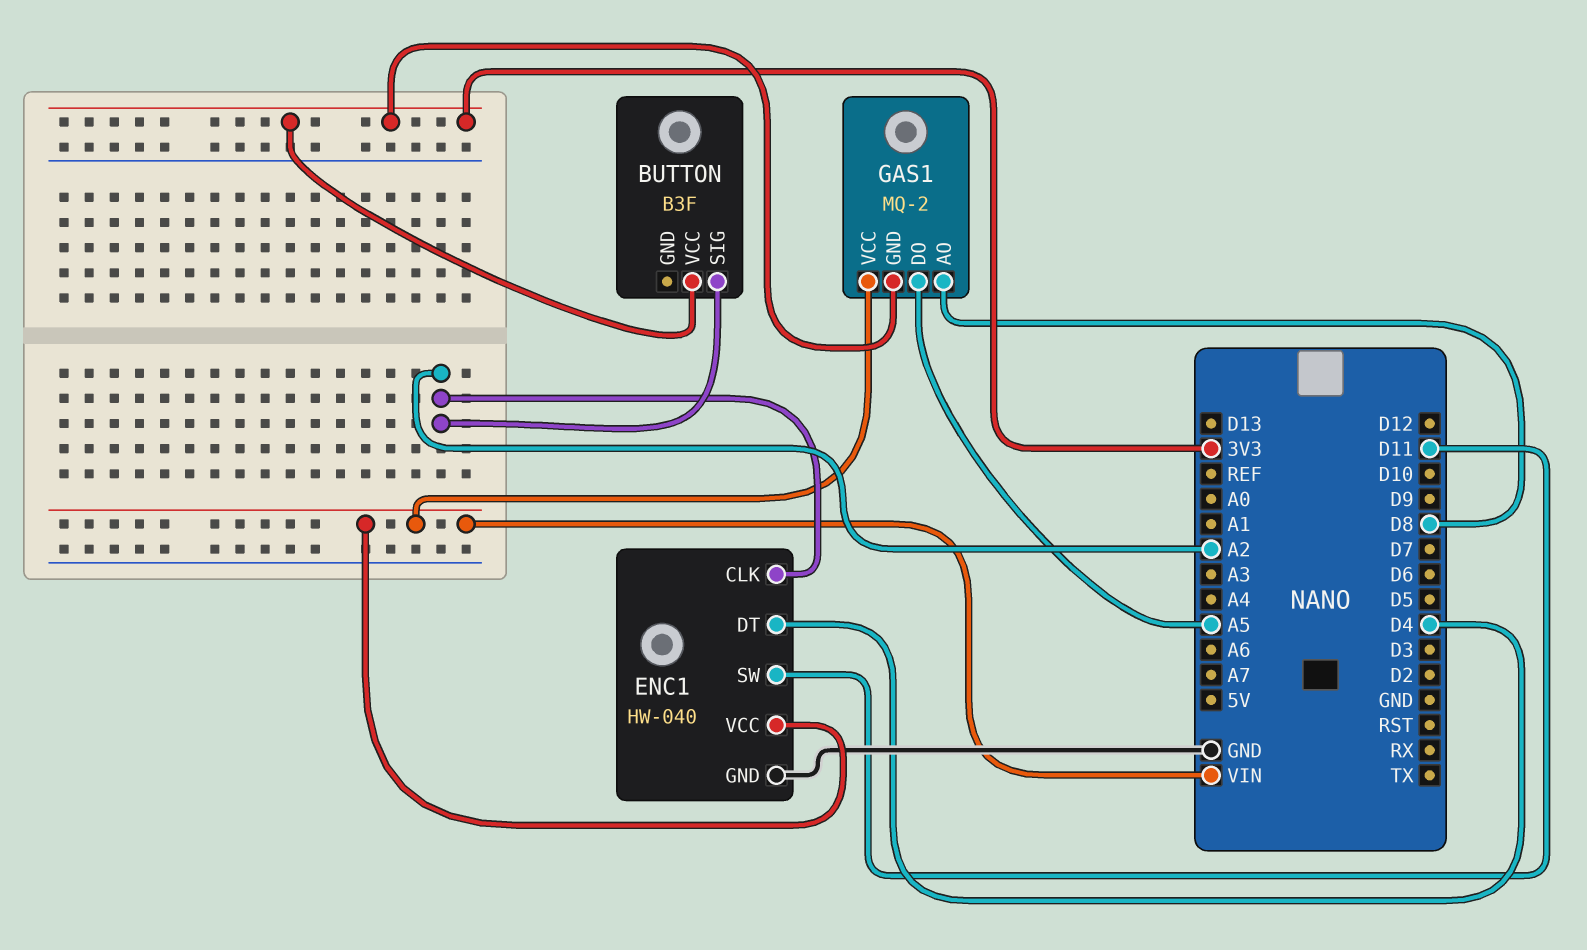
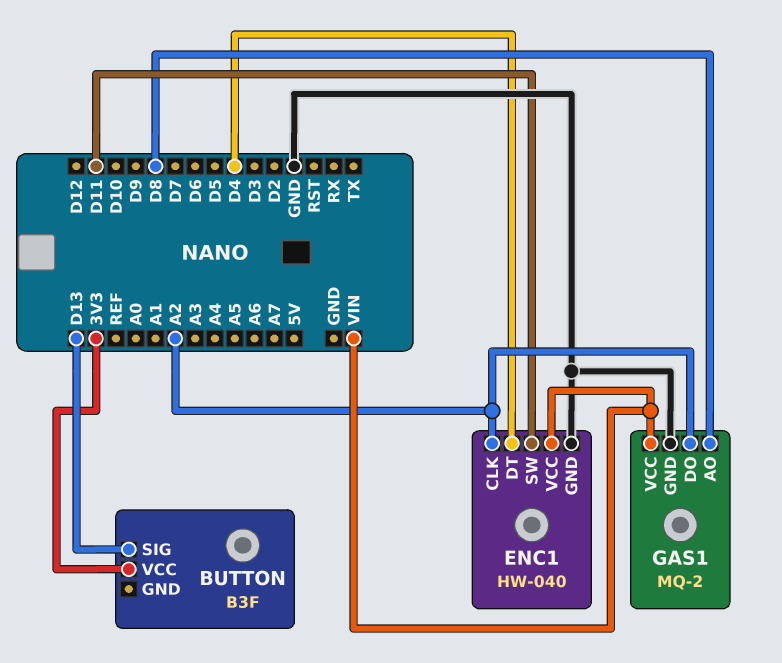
BUTTON pin SIG: A2 -> D13
GAS1 pin DO: A5 -> A2
GAS1 pin GND: 3V3 -> GND

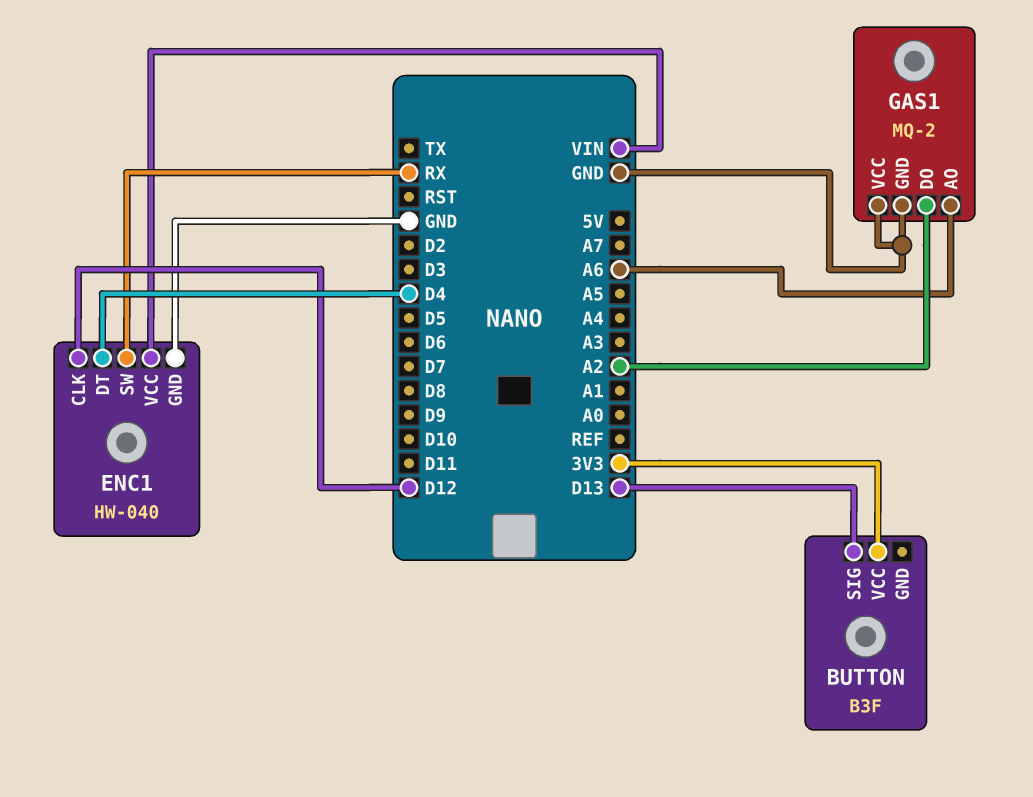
ENC1 pin CLK: A2 -> D12
ENC1 pin SW: D11 -> RX
GAS1 pin AO: D8 -> A6
GAS1 pin VCC: VIN -> GND

